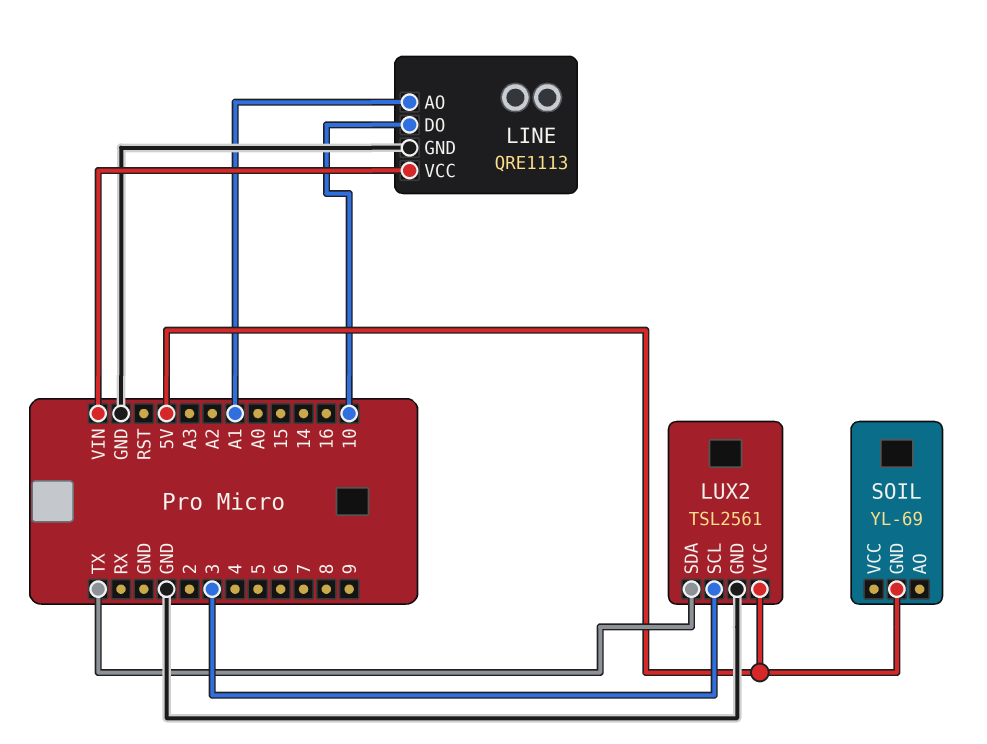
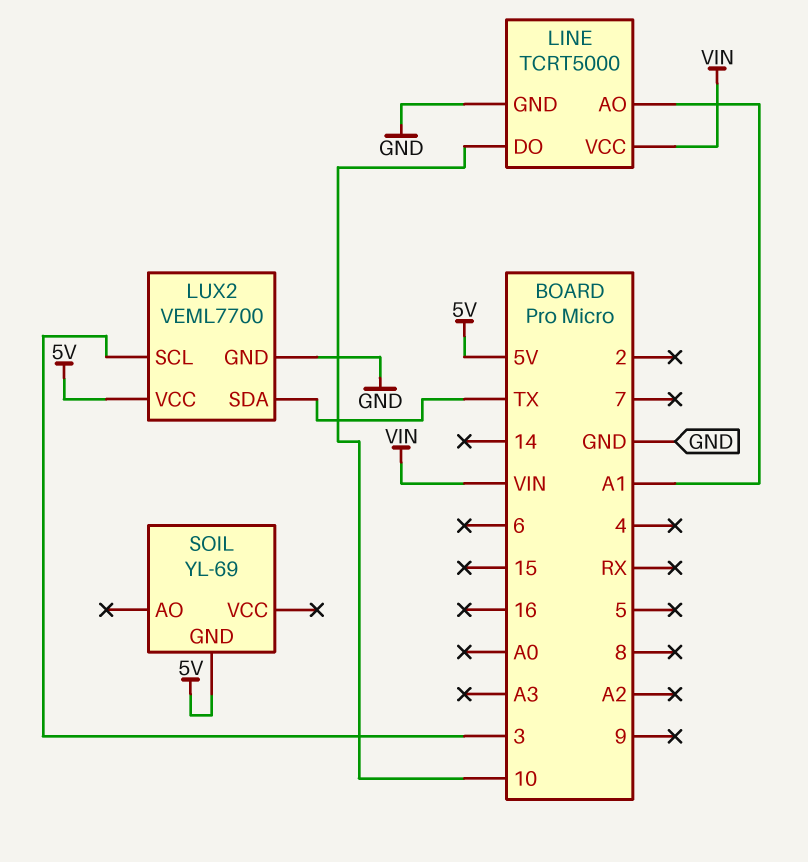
LINE: QRE1113 -> TCRT5000
LUX2: TSL2561 -> VEML7700

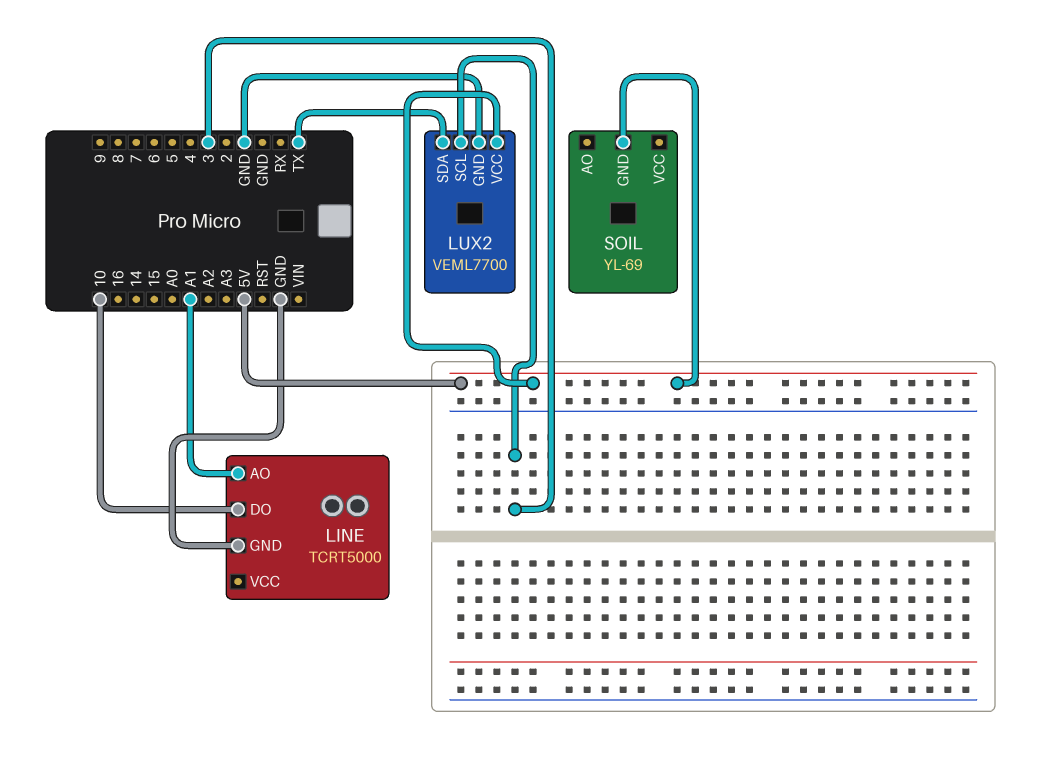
LINE pin VCC: VIN -> none

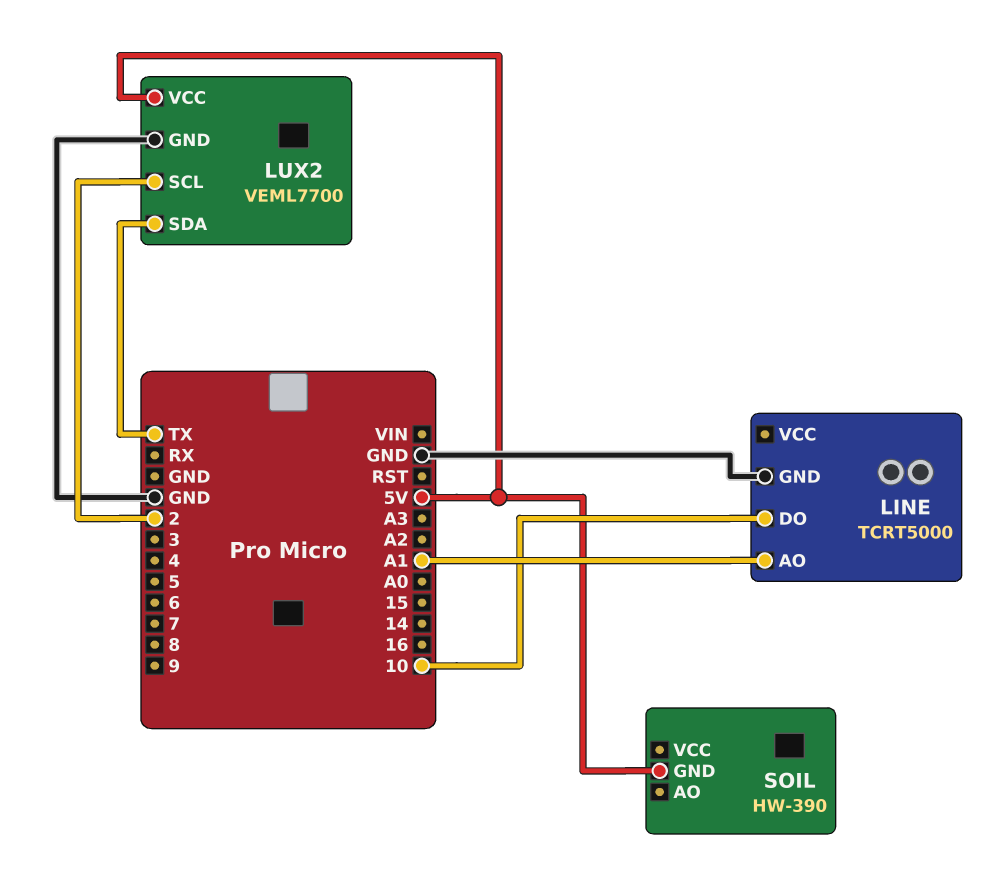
LUX2 pin SCL: 3 -> 2
SOIL: YL-69 -> HW-390

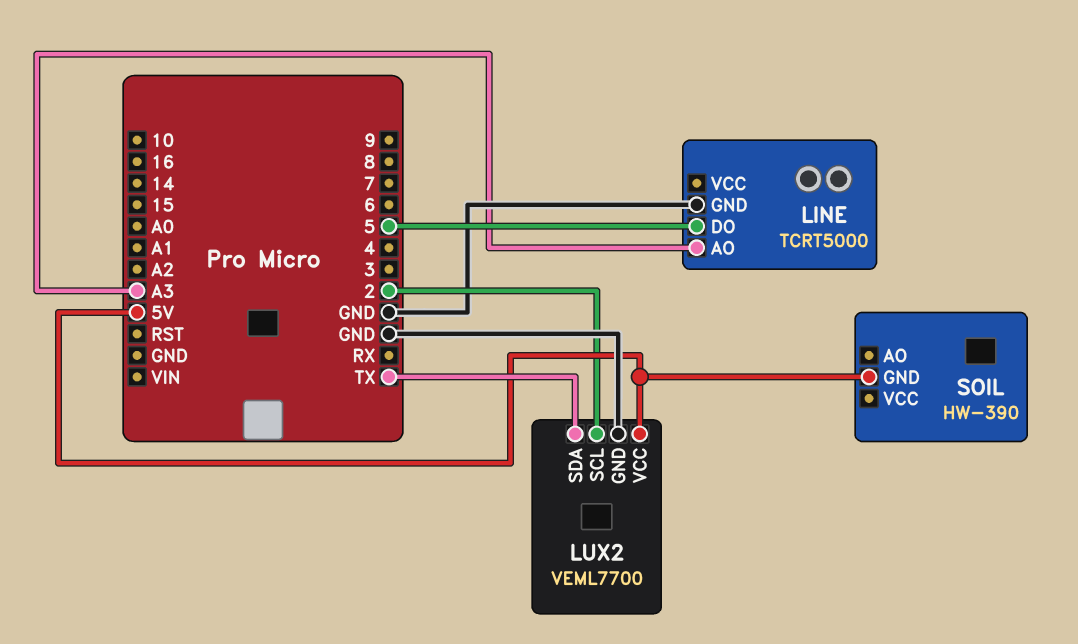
LINE pin AO: A1 -> A3
LINE pin DO: 10 -> 5

